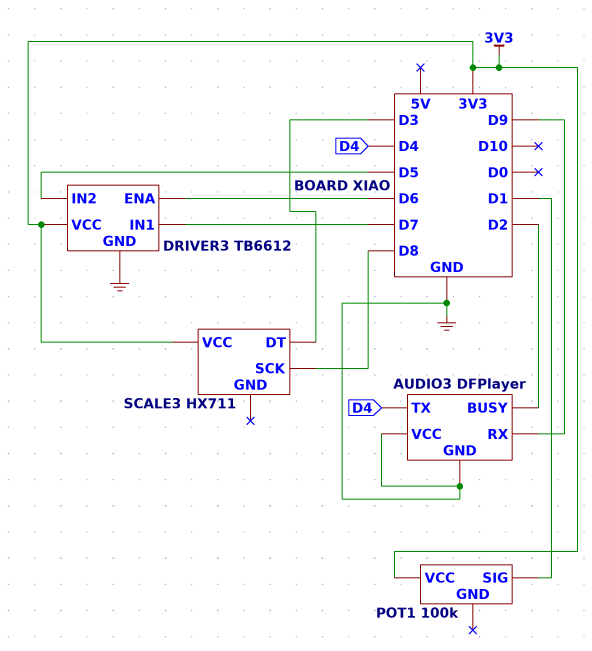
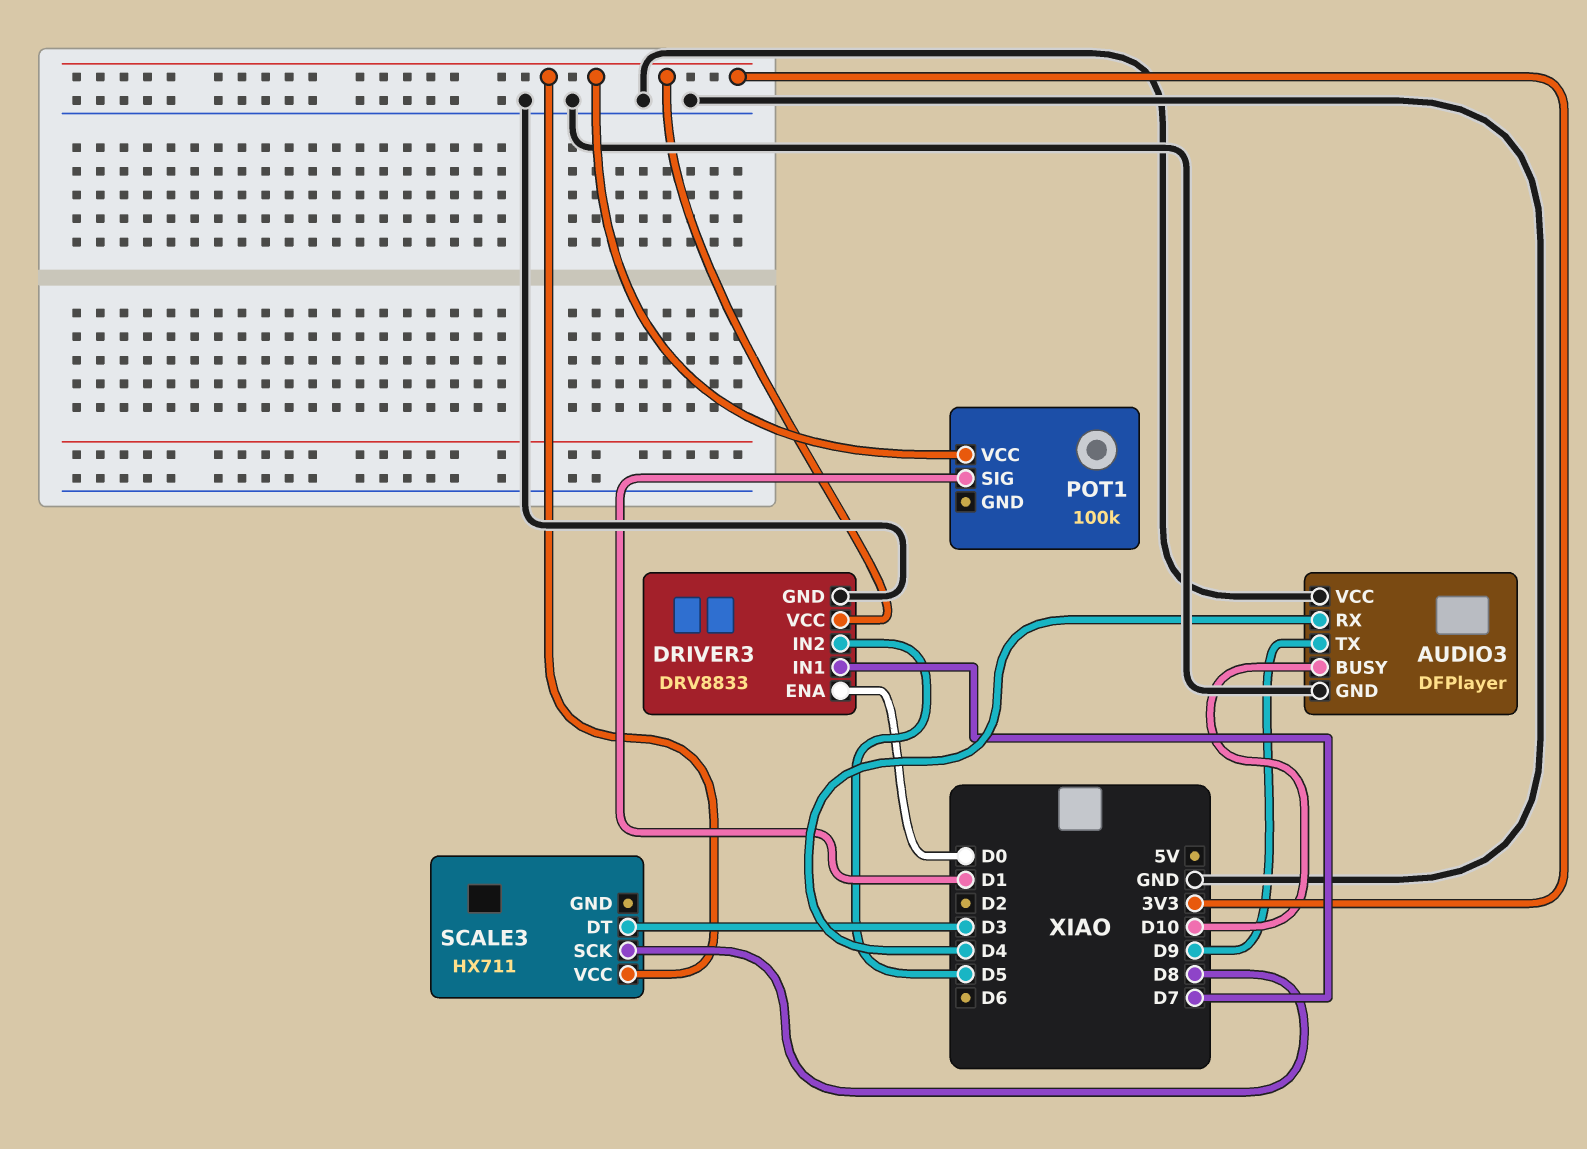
AUDIO3 pin BUSY: D2 -> D10
AUDIO3 pin RX: D9 -> D4
AUDIO3 pin TX: D4 -> D9
DRIVER3: TB6612 -> DRV8833
DRIVER3 pin ENA: D6 -> D0

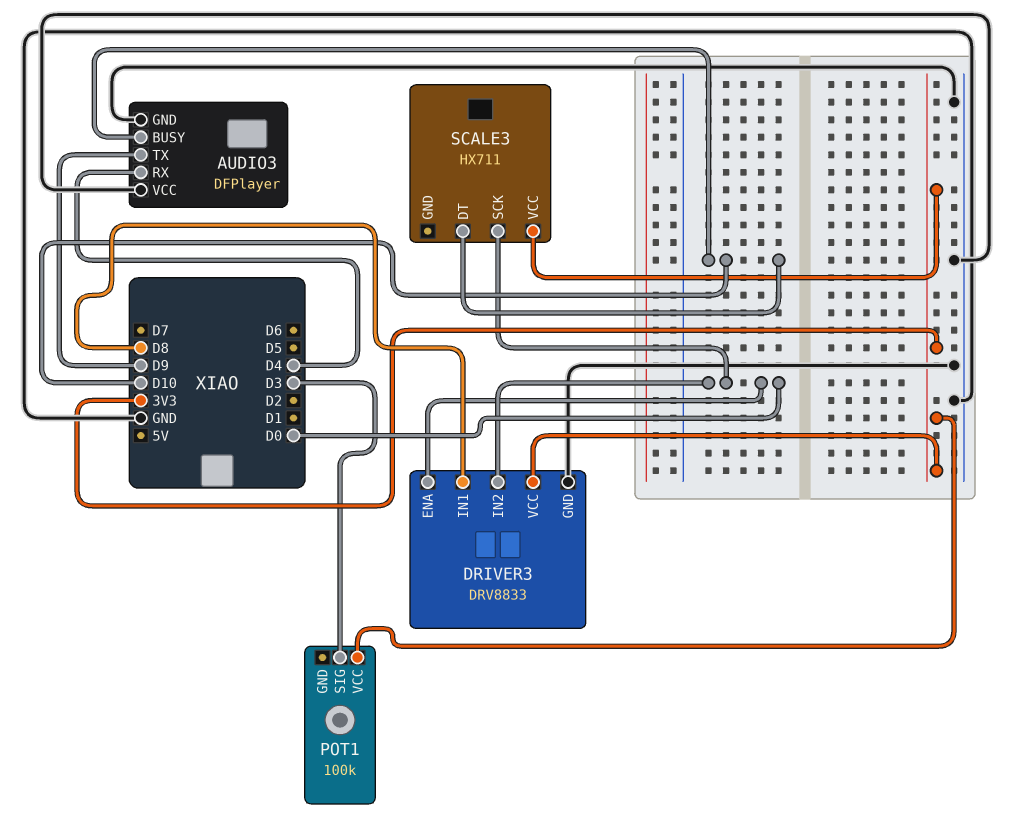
DRIVER3 pin IN1: D7 -> D8
DRIVER3 pin IN2: D5 -> D0
POT1 pin SIG: D1 -> D3
SCALE3 pin DT: D3 -> D10
SCALE3 pin SCK: D8 -> D0

